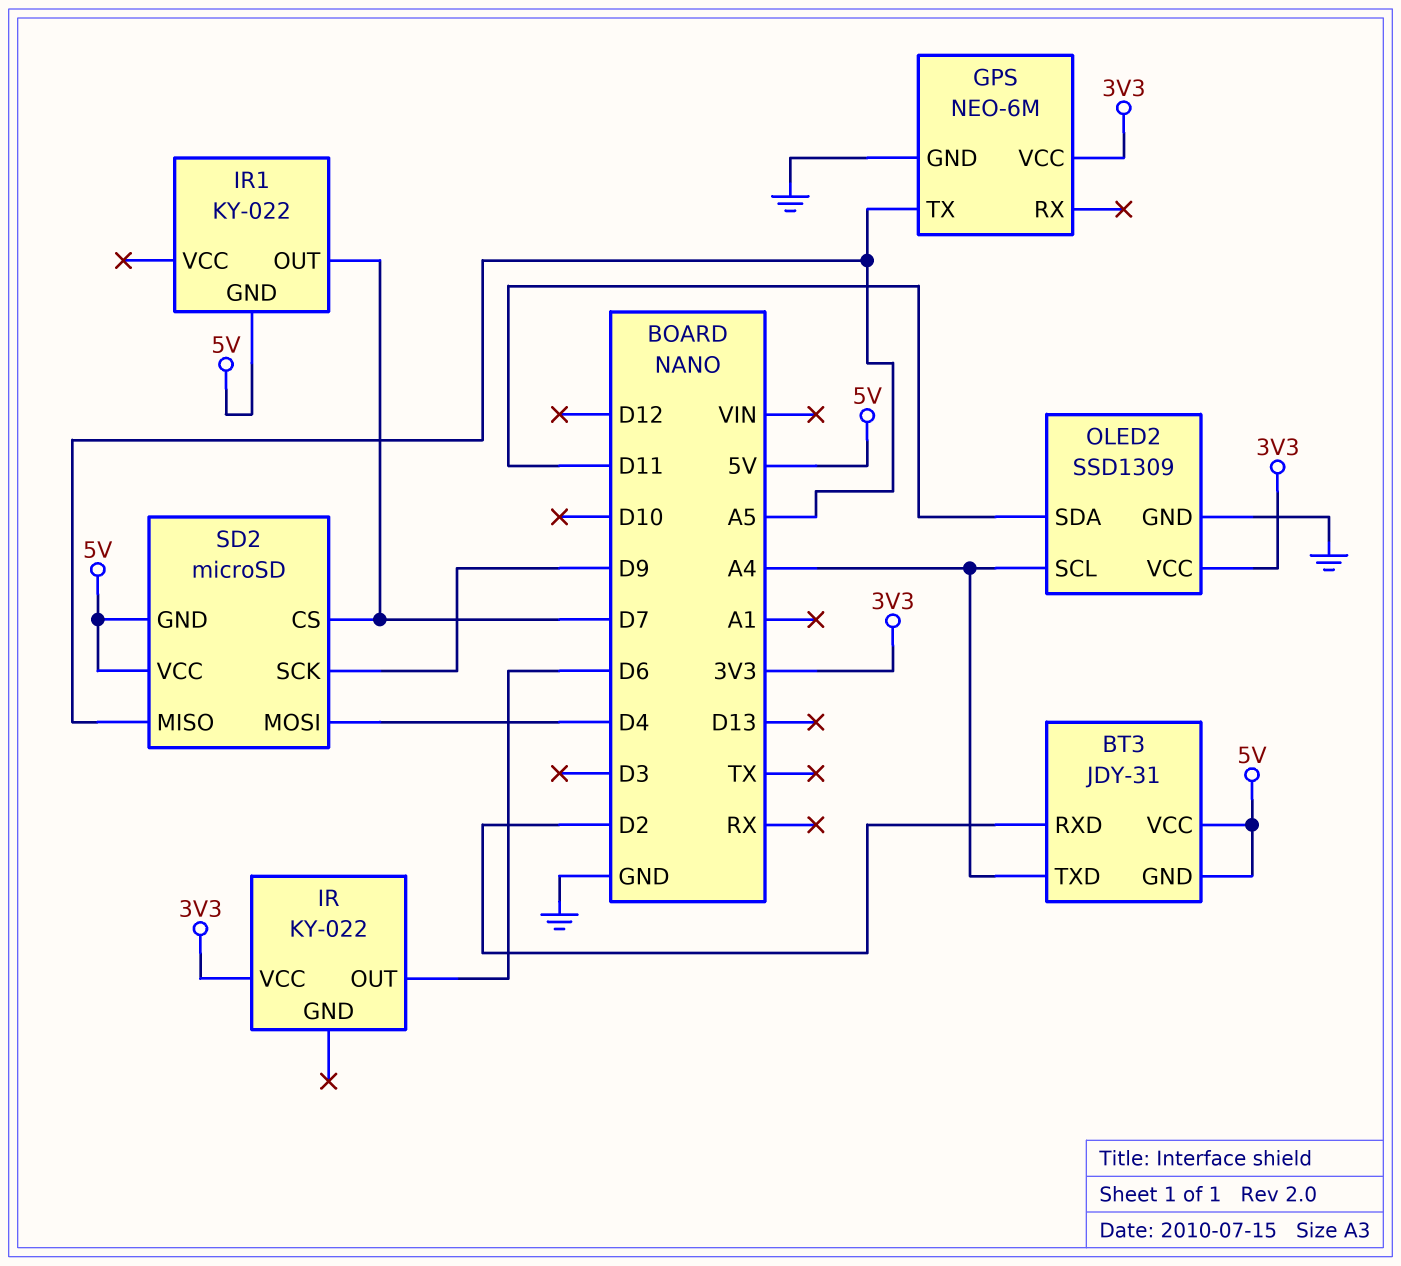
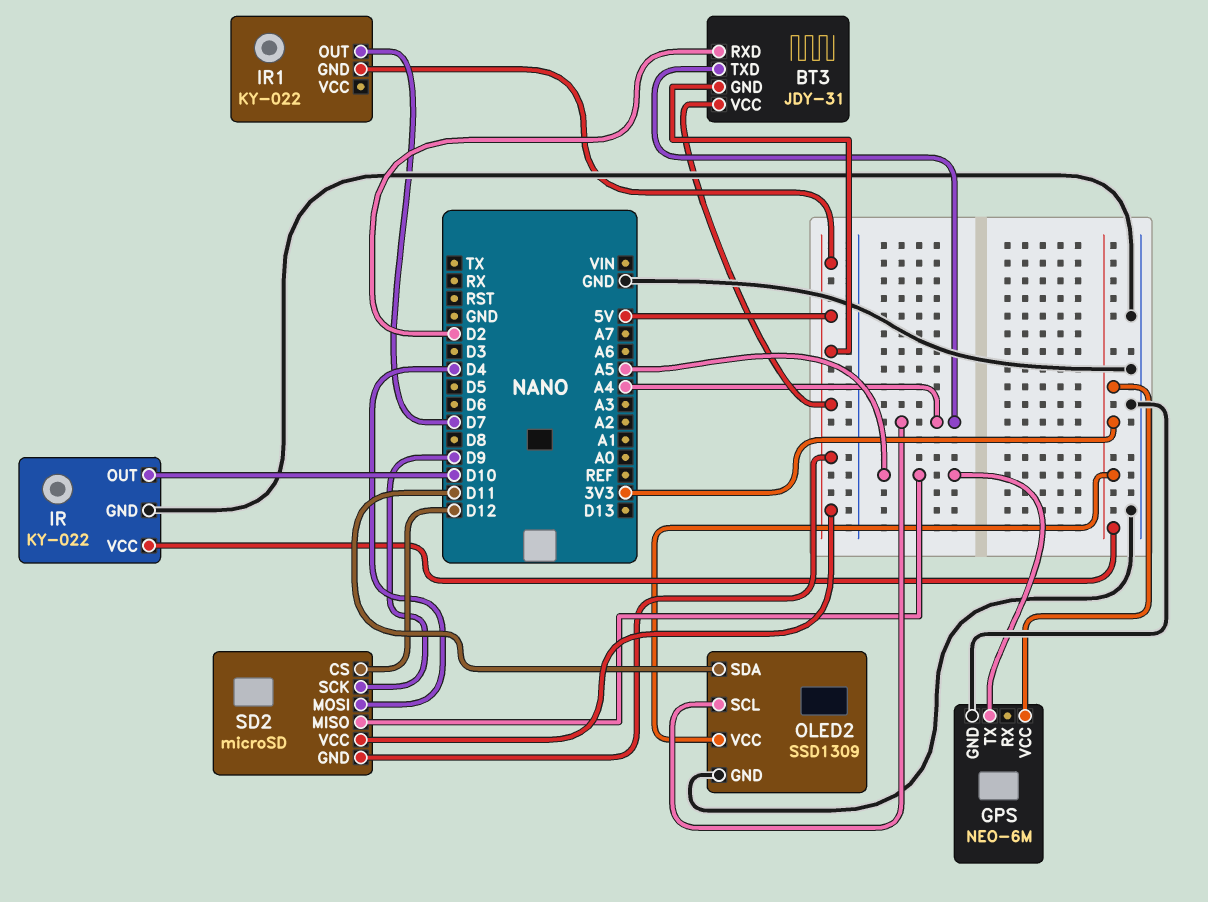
IR pin GND: none -> GND
IR pin OUT: D6 -> D10
SD2 pin CS: D7 -> D12

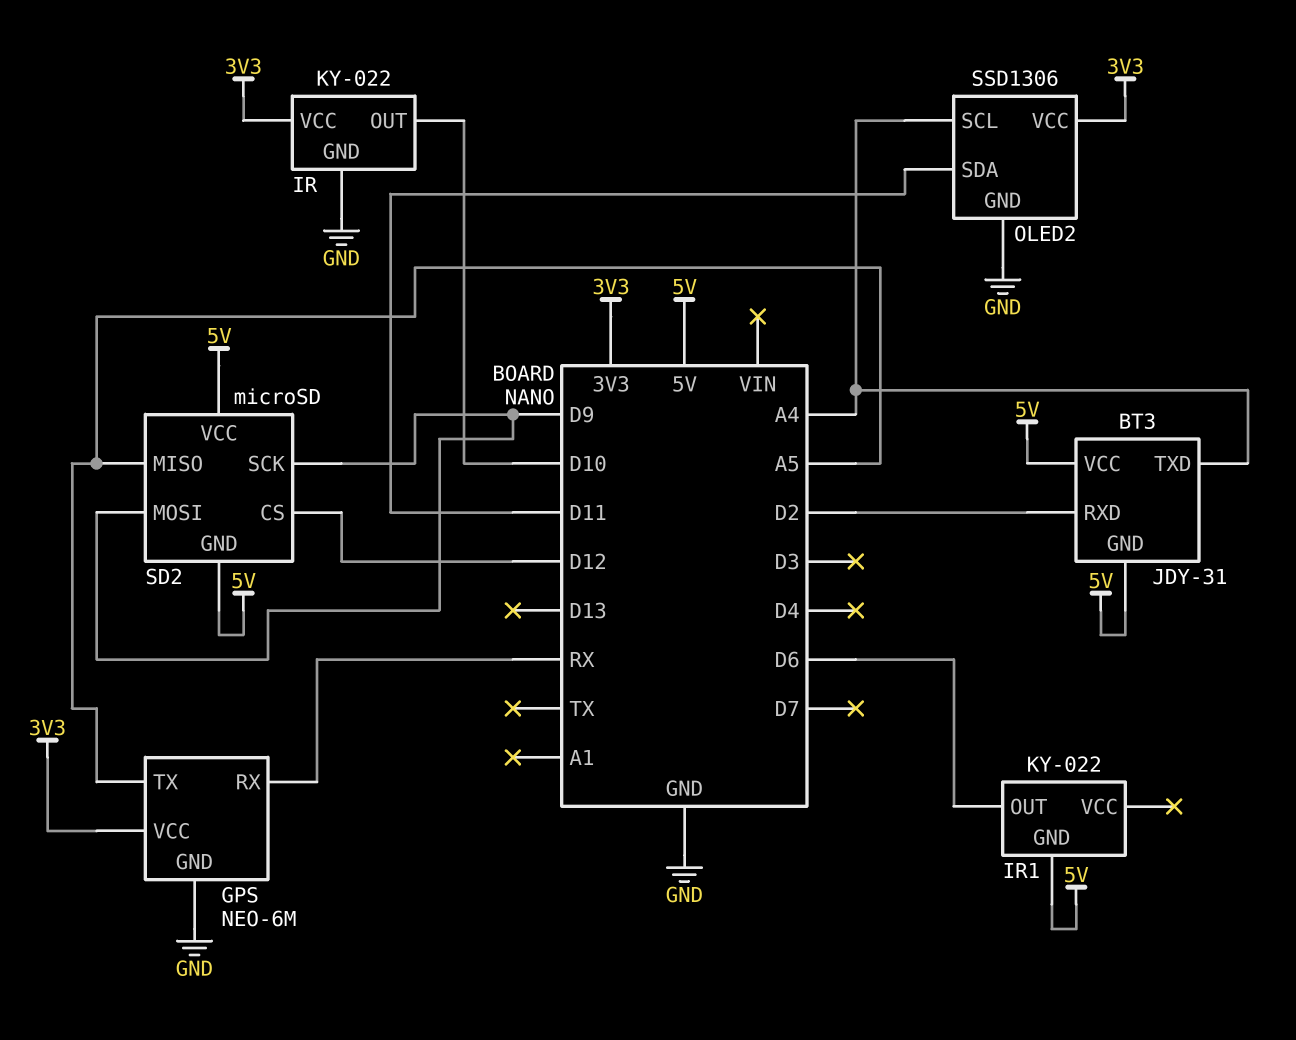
GPS pin RX: none -> RX
IR1 pin OUT: D7 -> D6
OLED2: SSD1309 -> SSD1306
SD2 pin MOSI: D4 -> D9

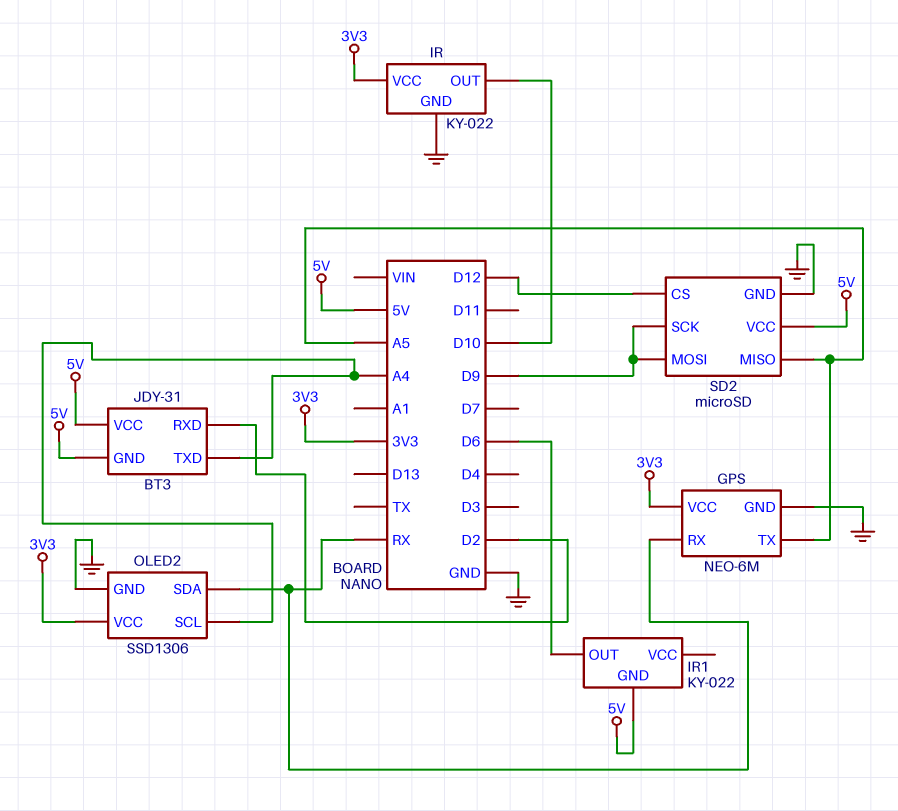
OLED2 pin SDA: D11 -> RX
SD2 pin GND: 5V -> GND

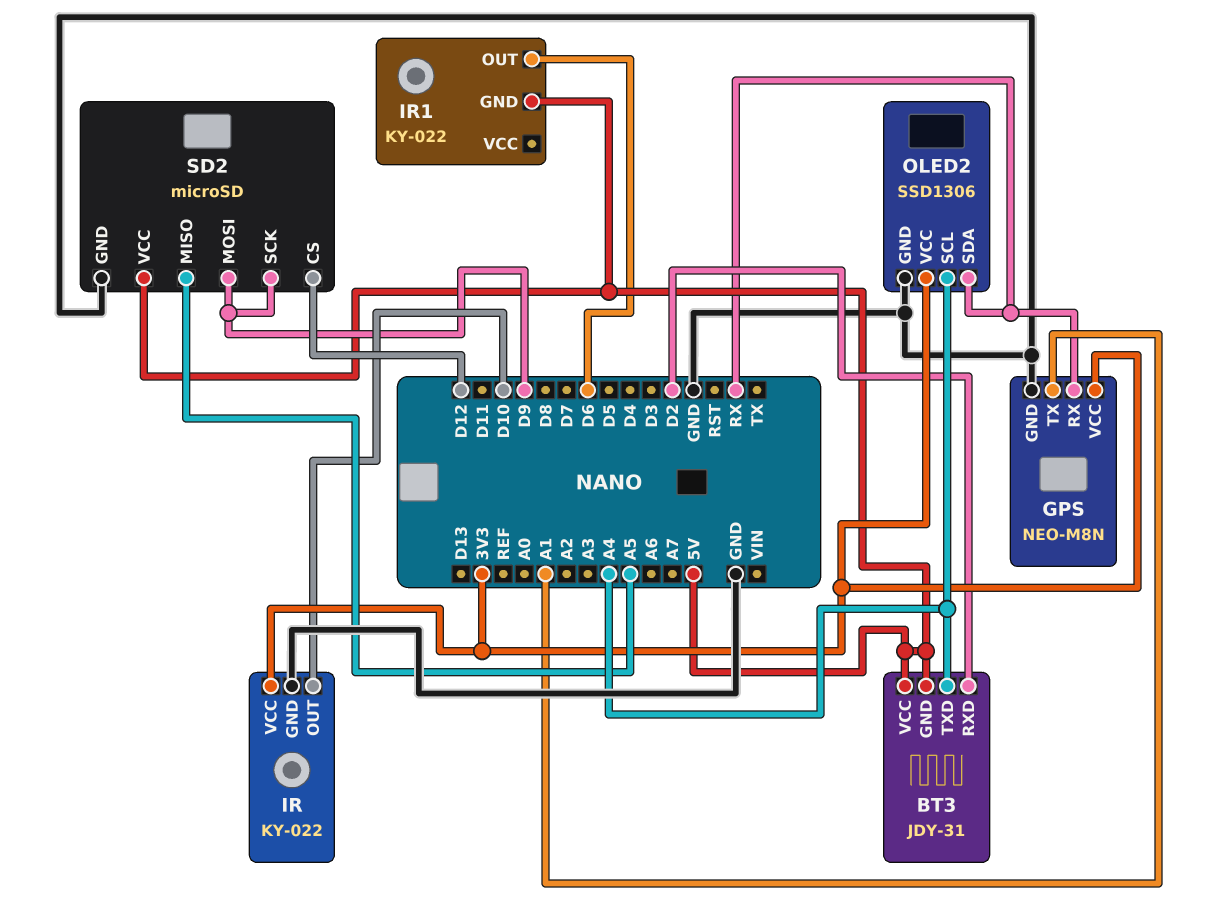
GPS: NEO-6M -> NEO-M8N
GPS pin TX: A5 -> A1

